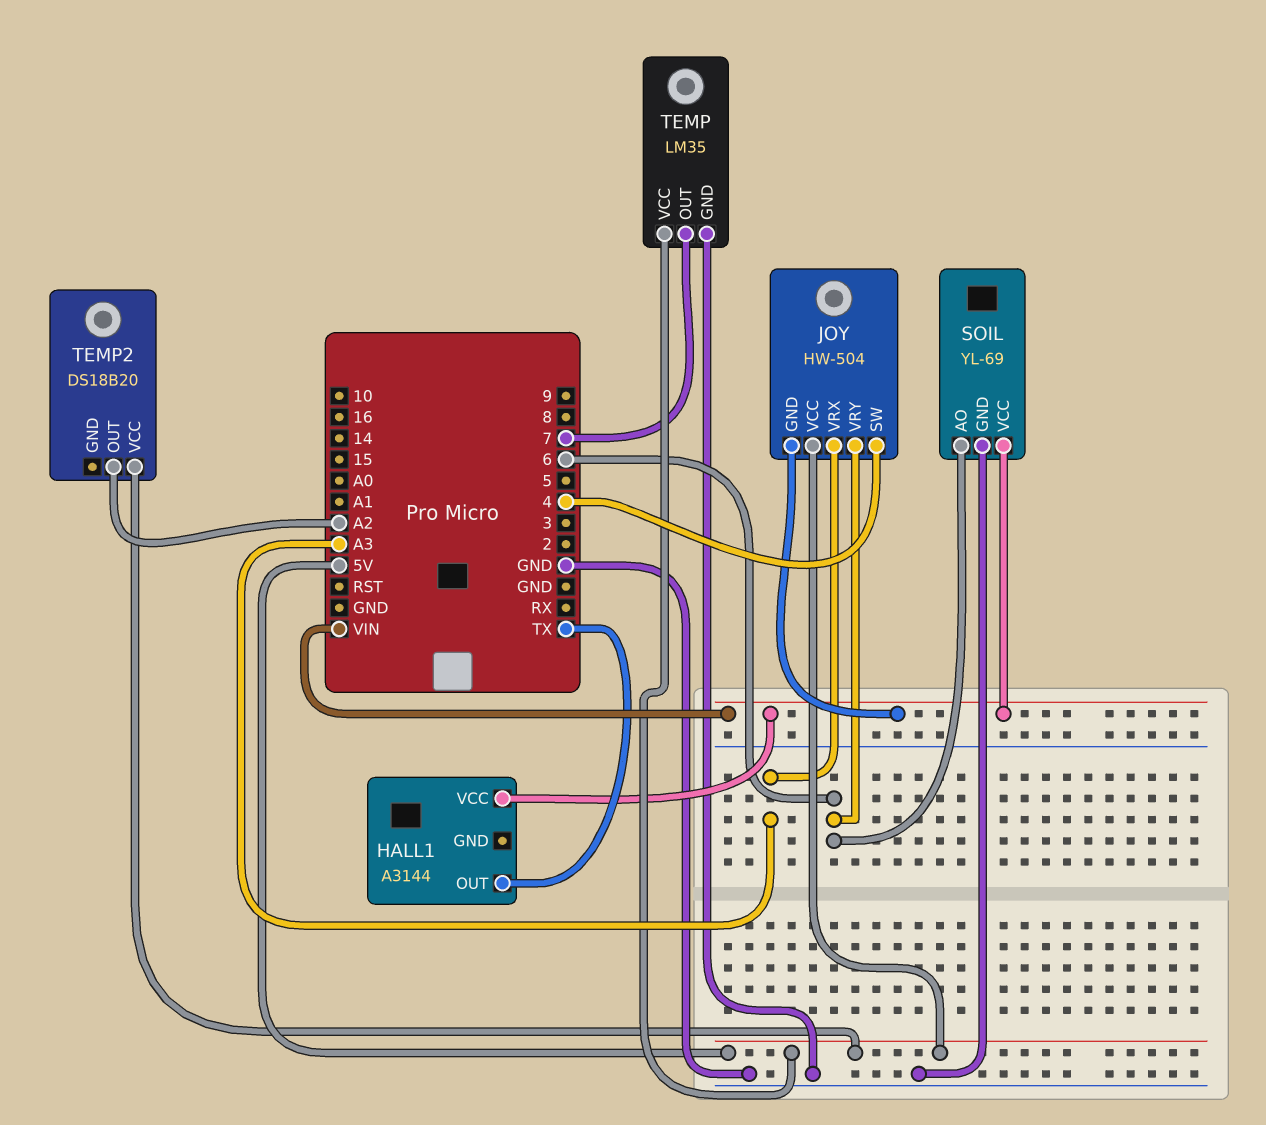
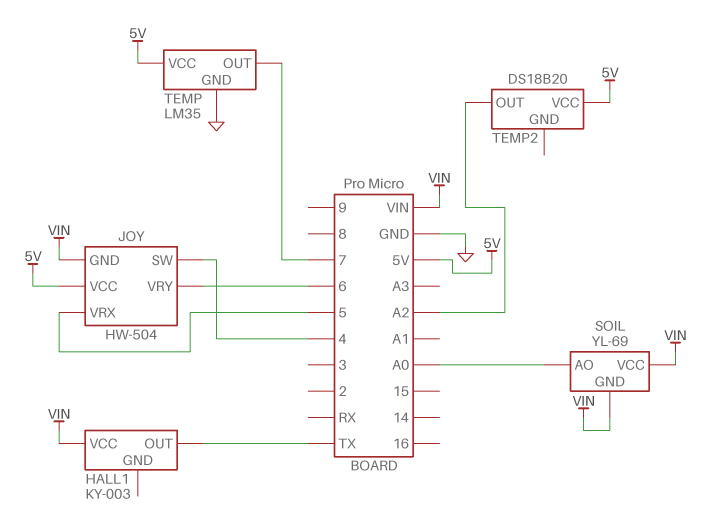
HALL1: A3144 -> KY-003
JOY pin VRX: A3 -> 5
SOIL pin AO: 6 -> A0
SOIL pin GND: GND -> VIN

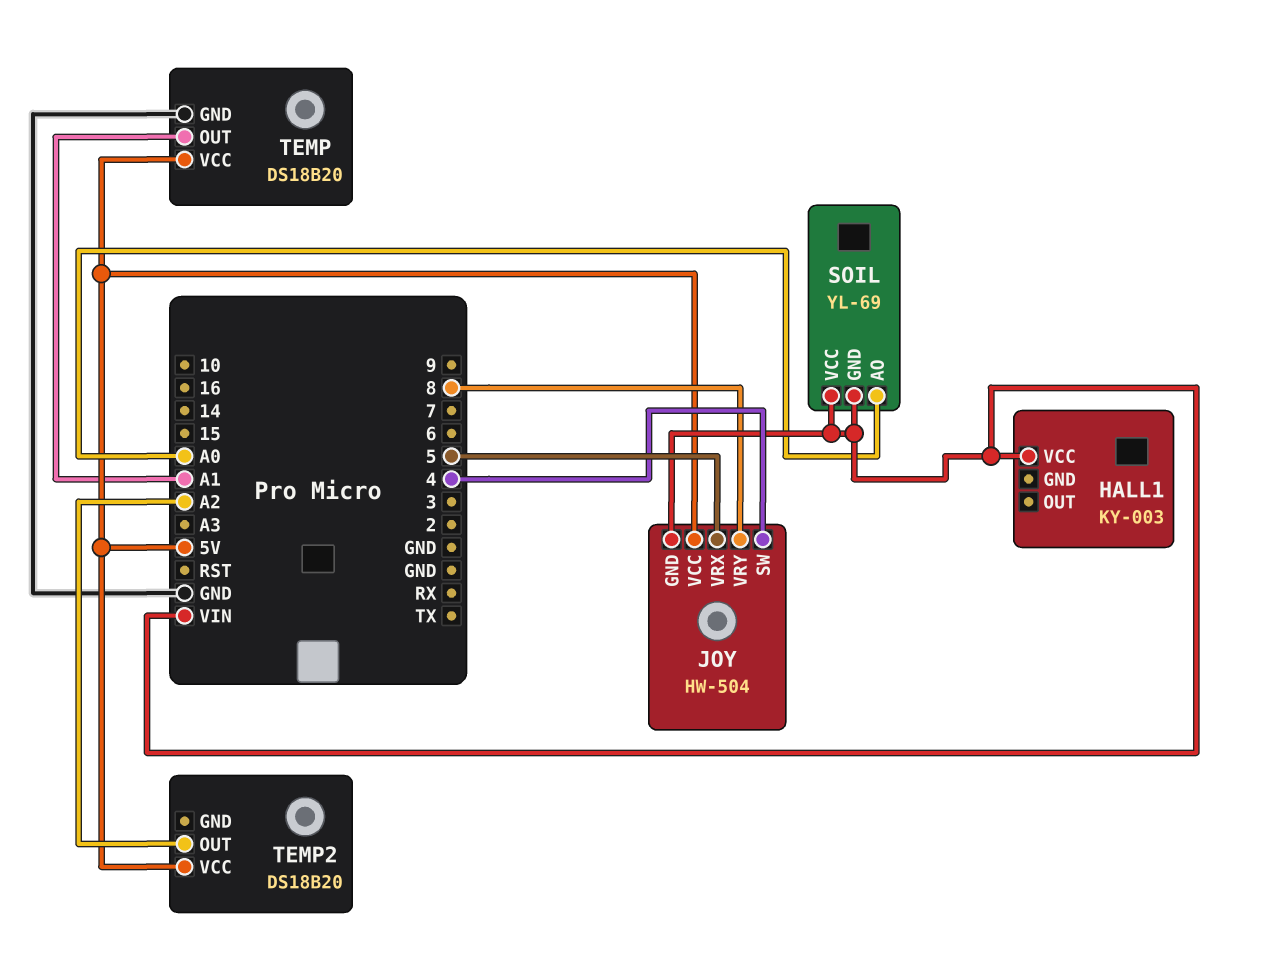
HALL1 pin OUT: TX -> none
JOY pin VRY: 6 -> 8
TEMP: LM35 -> DS18B20
TEMP pin OUT: 7 -> A1

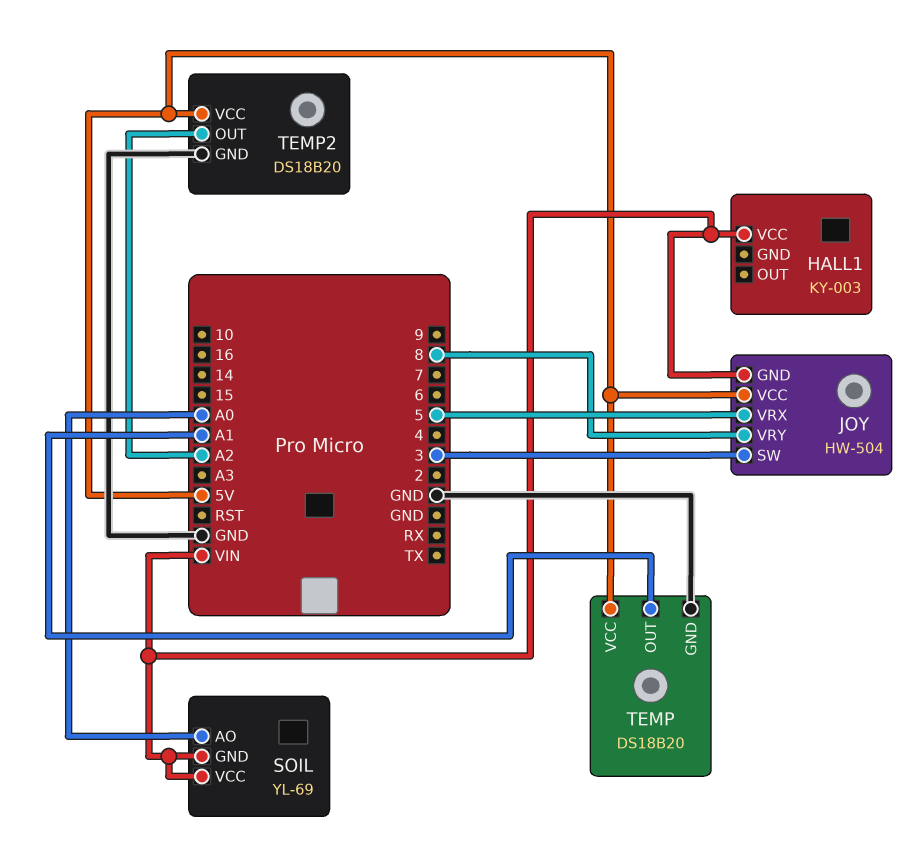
JOY pin SW: 4 -> 3
TEMP2 pin GND: none -> GND

